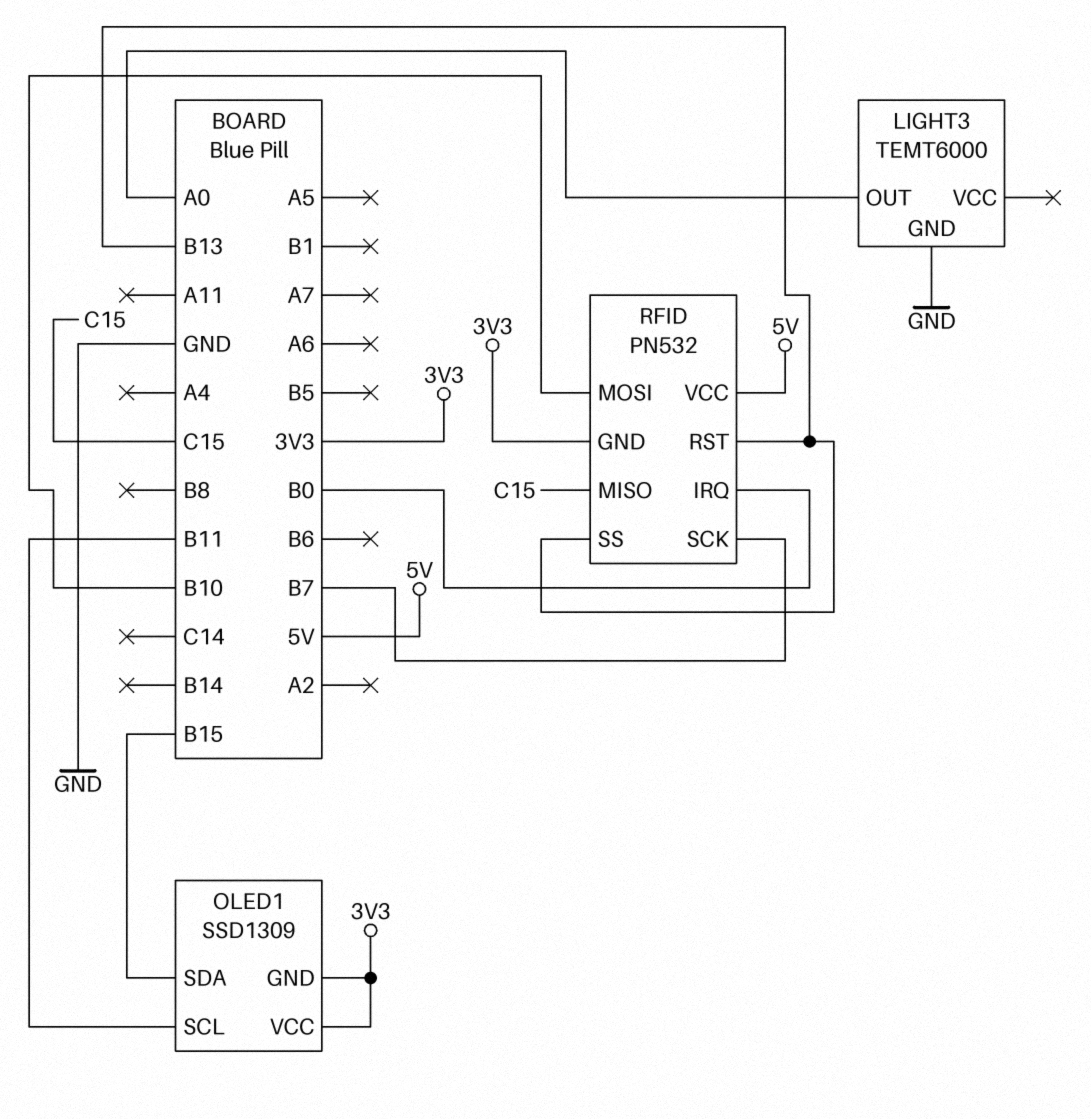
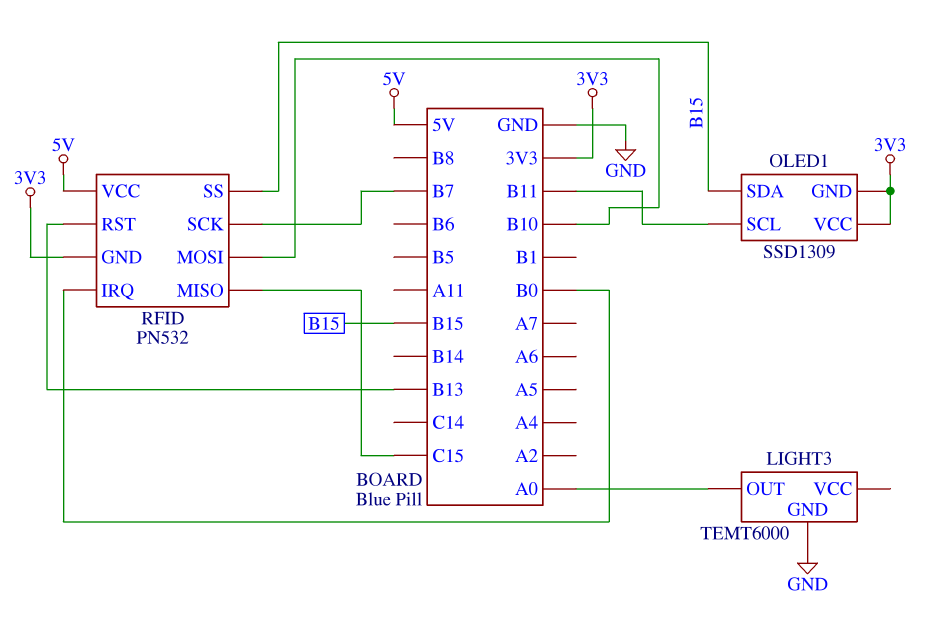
RFID pin SS: B13 -> B15

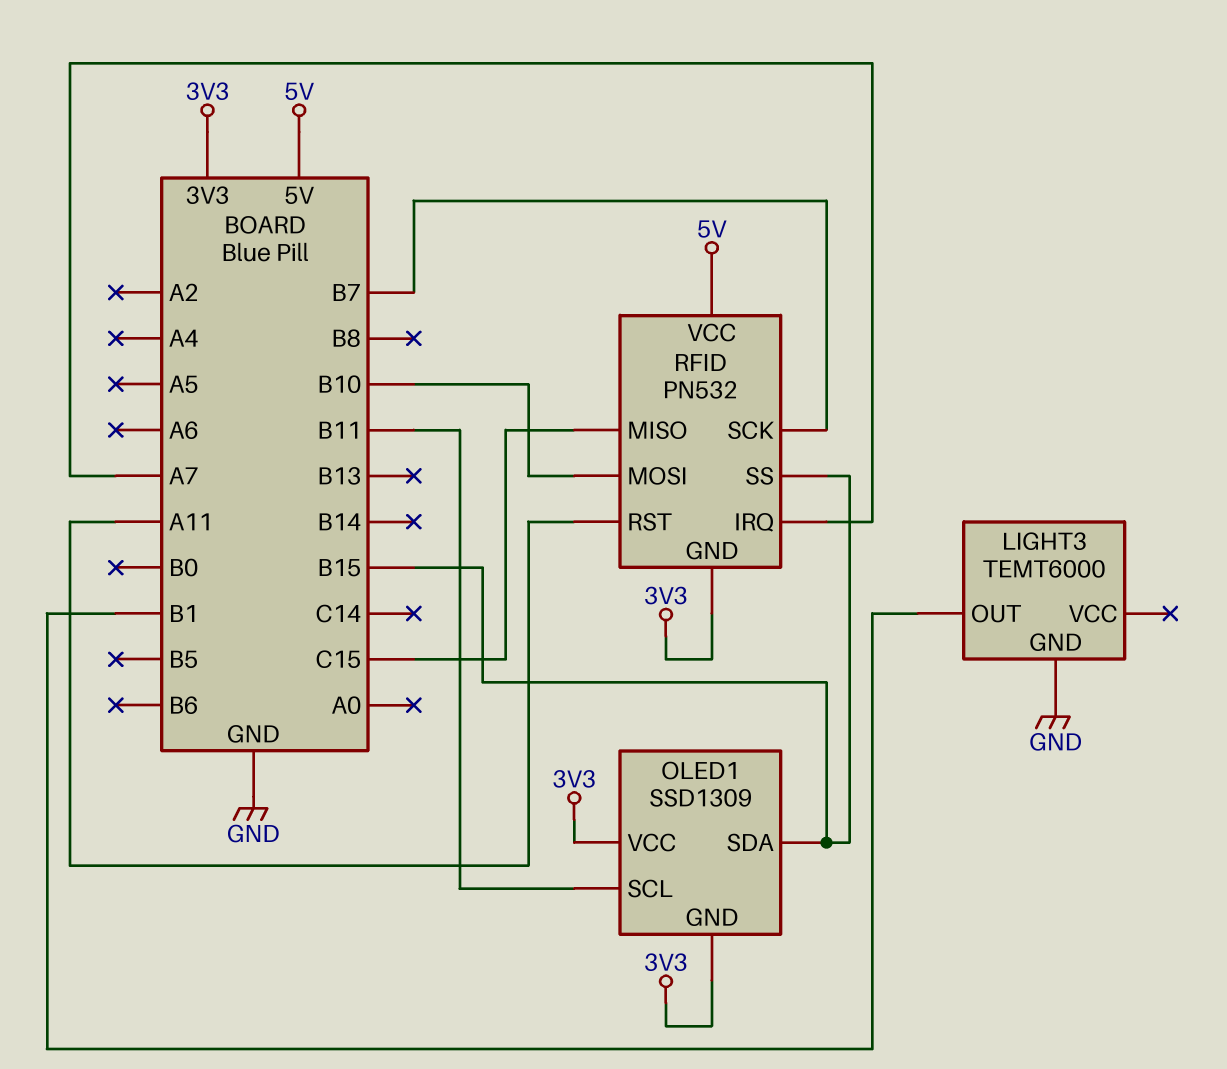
LIGHT3 pin OUT: A0 -> B1
RFID pin IRQ: B0 -> A7
RFID pin RST: B13 -> A11

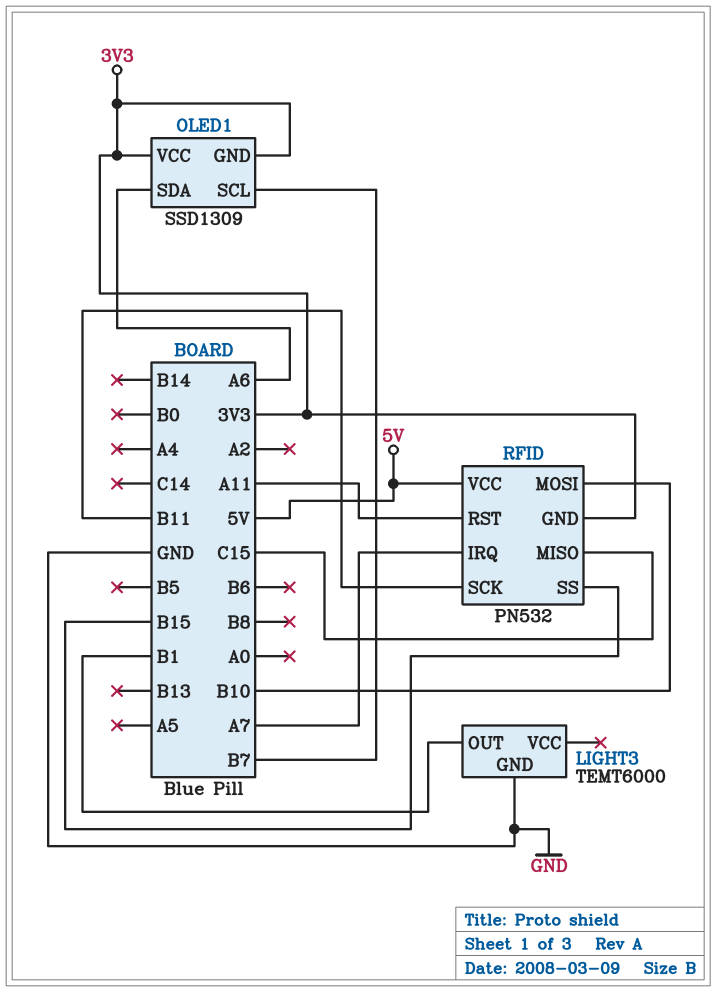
OLED1 pin SCL: B11 -> B7
OLED1 pin SDA: B15 -> A6
RFID pin SCK: B7 -> B11

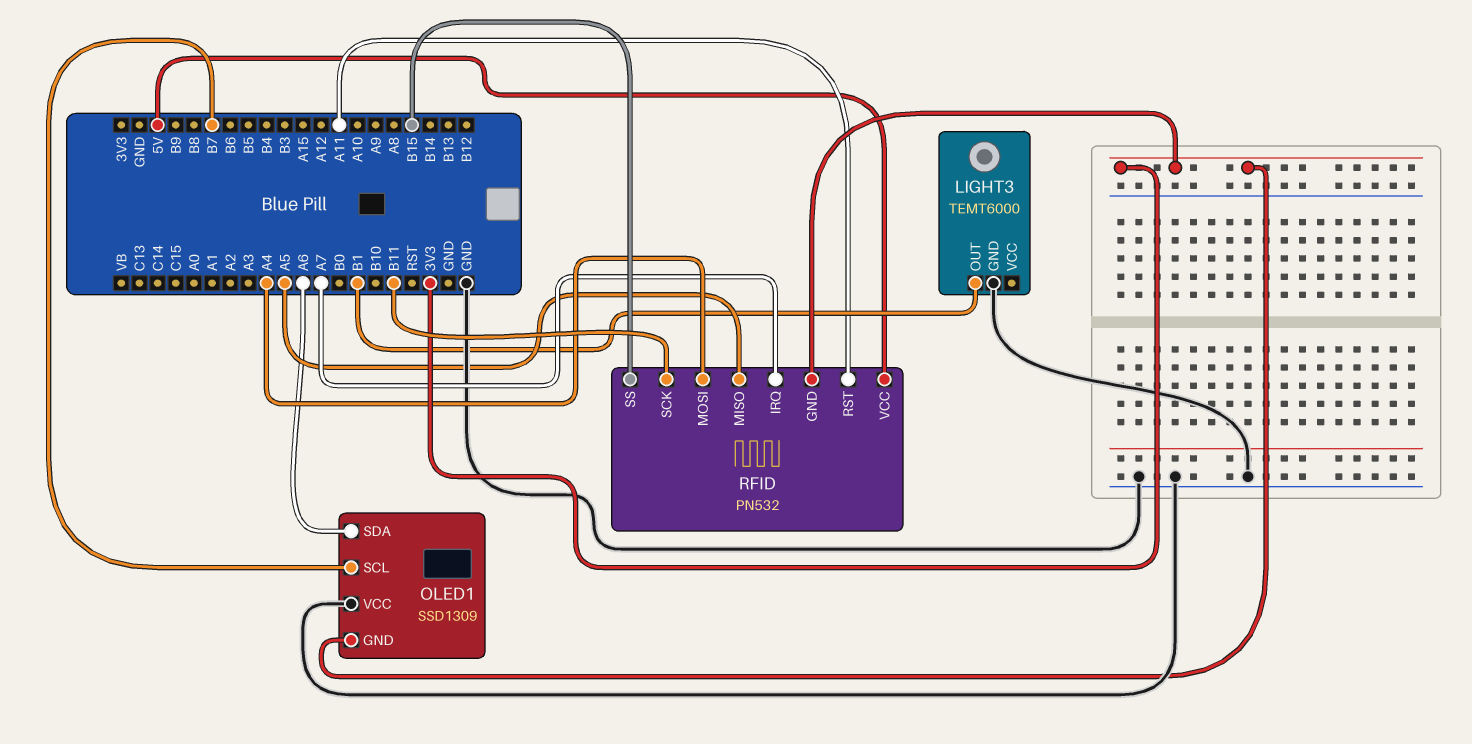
OLED1 pin VCC: 3V3 -> GND
RFID pin MISO: C15 -> A5
RFID pin MOSI: B10 -> A4

